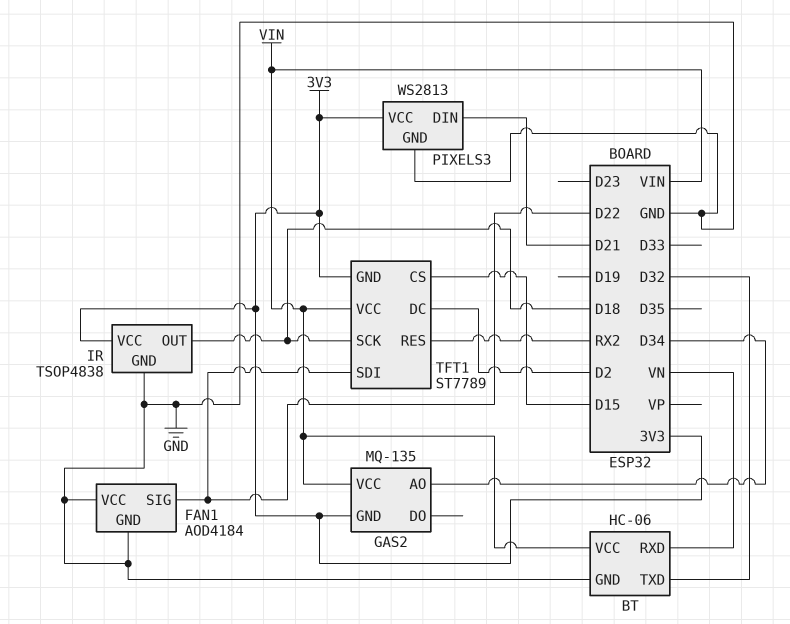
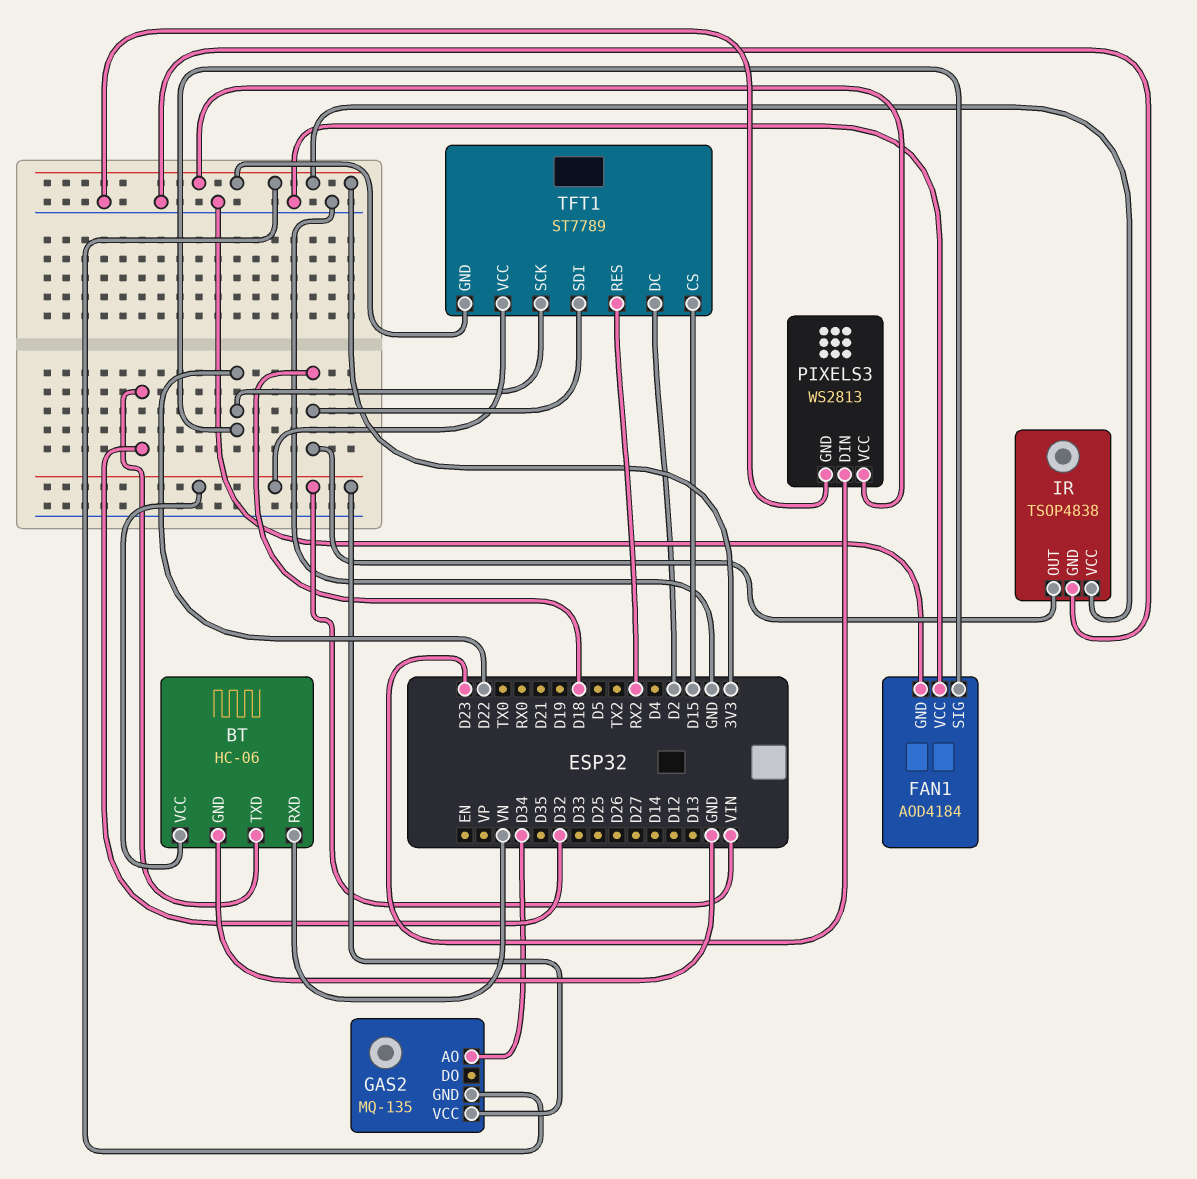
PIXELS3 pin DIN: D21 -> D23
TFT1 pin SCK: D18 -> D22
TFT1 pin SDI: D22 -> D18

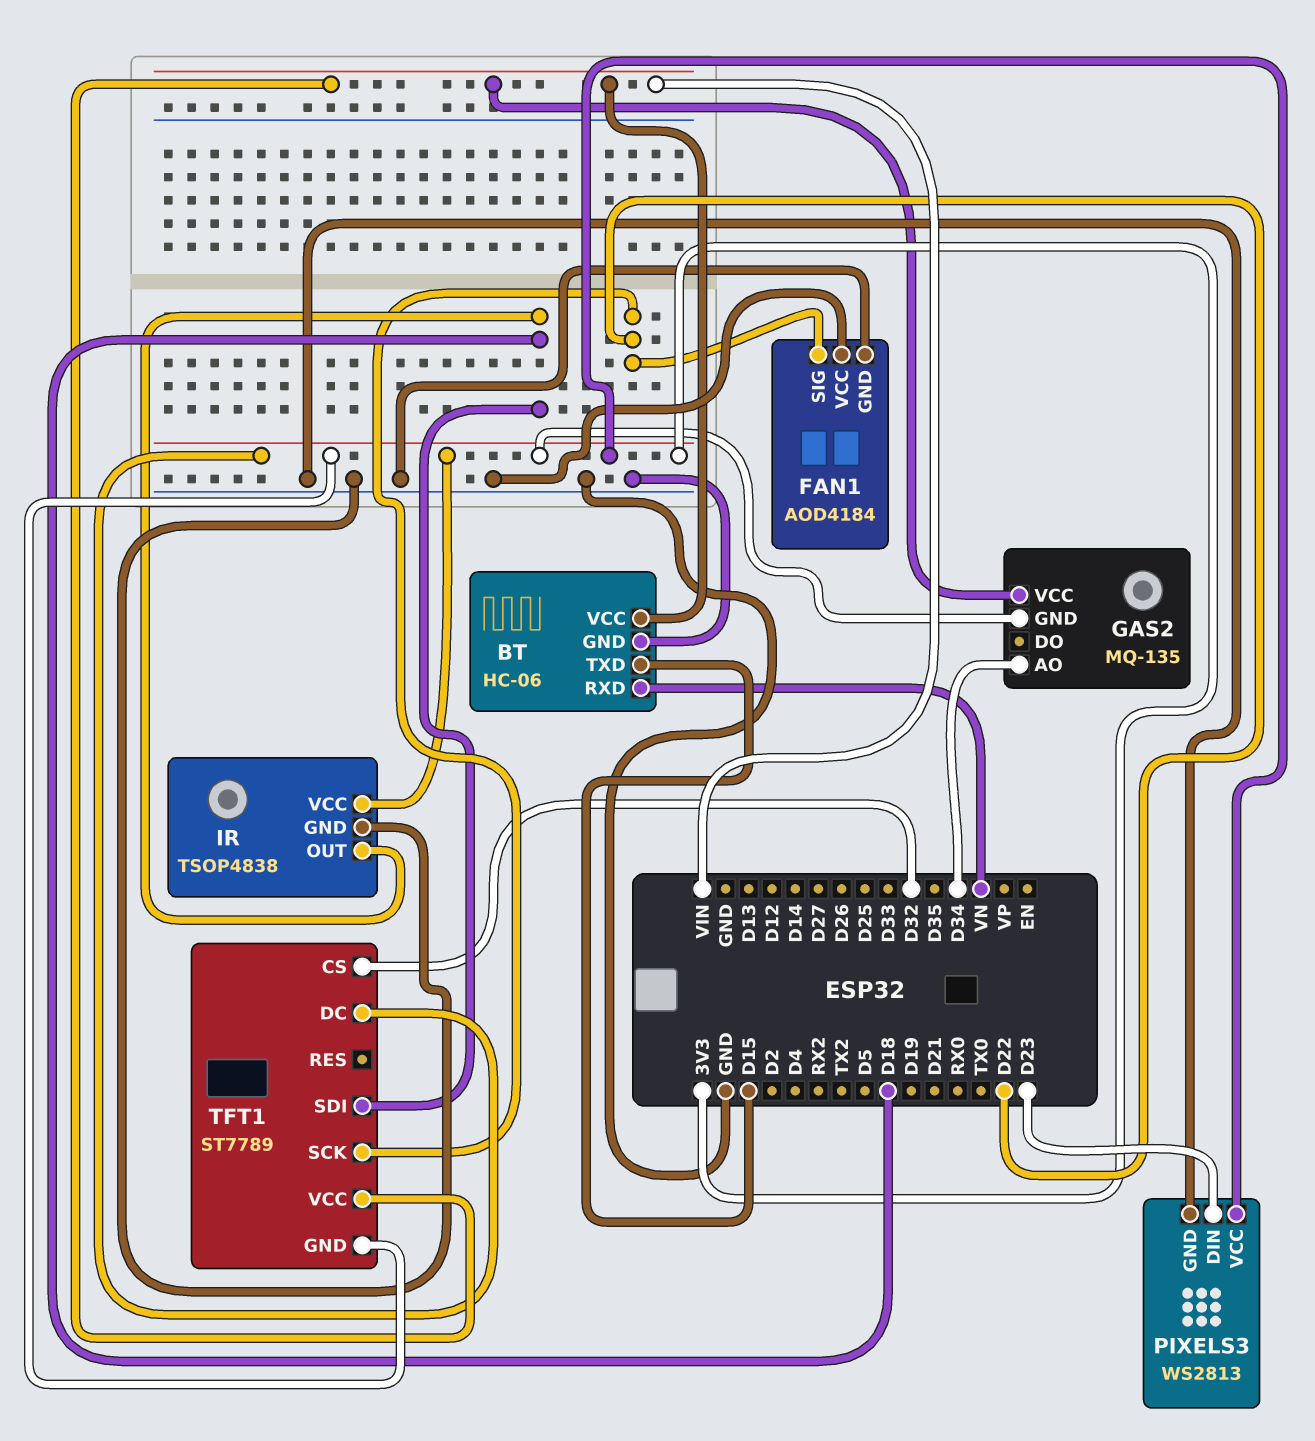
BT pin TXD: D32 -> D15
TFT1 pin CS: D15 -> D32
TFT1 pin DC: D2 -> 3V3
TFT1 pin RES: RX2 -> none

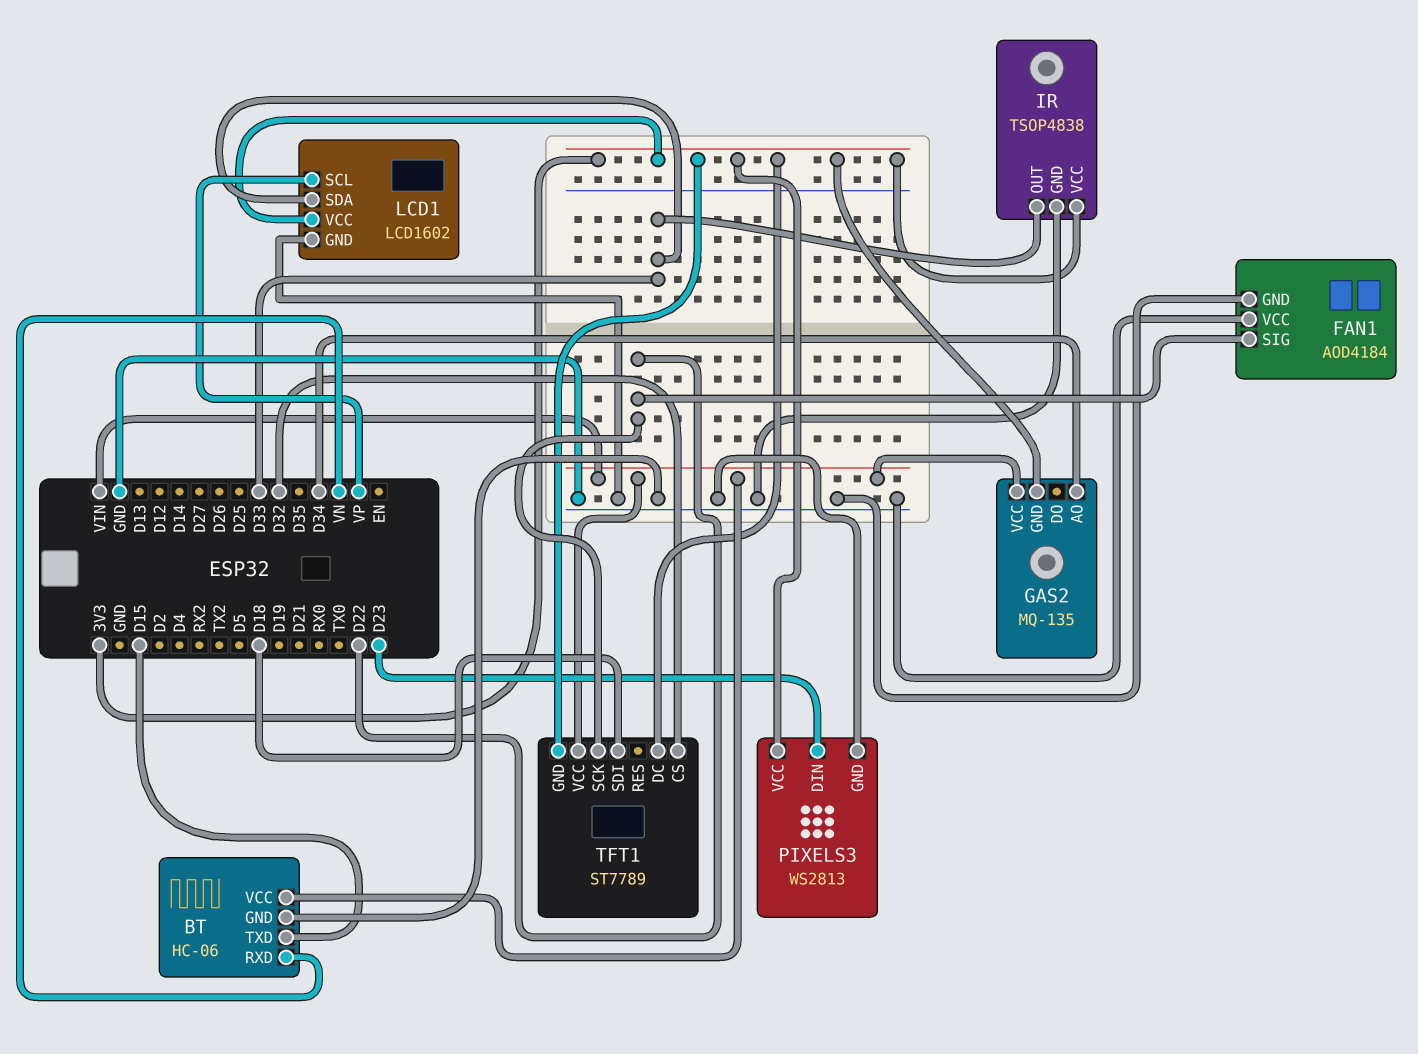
IR pin OUT: D18 -> D33
LCD1: none -> LCD1602
LCD1 pin GND: none -> GND
LCD1 pin SCL: none -> VP
LCD1 pin SDA: none -> D33
LCD1 pin VCC: none -> 3V3

